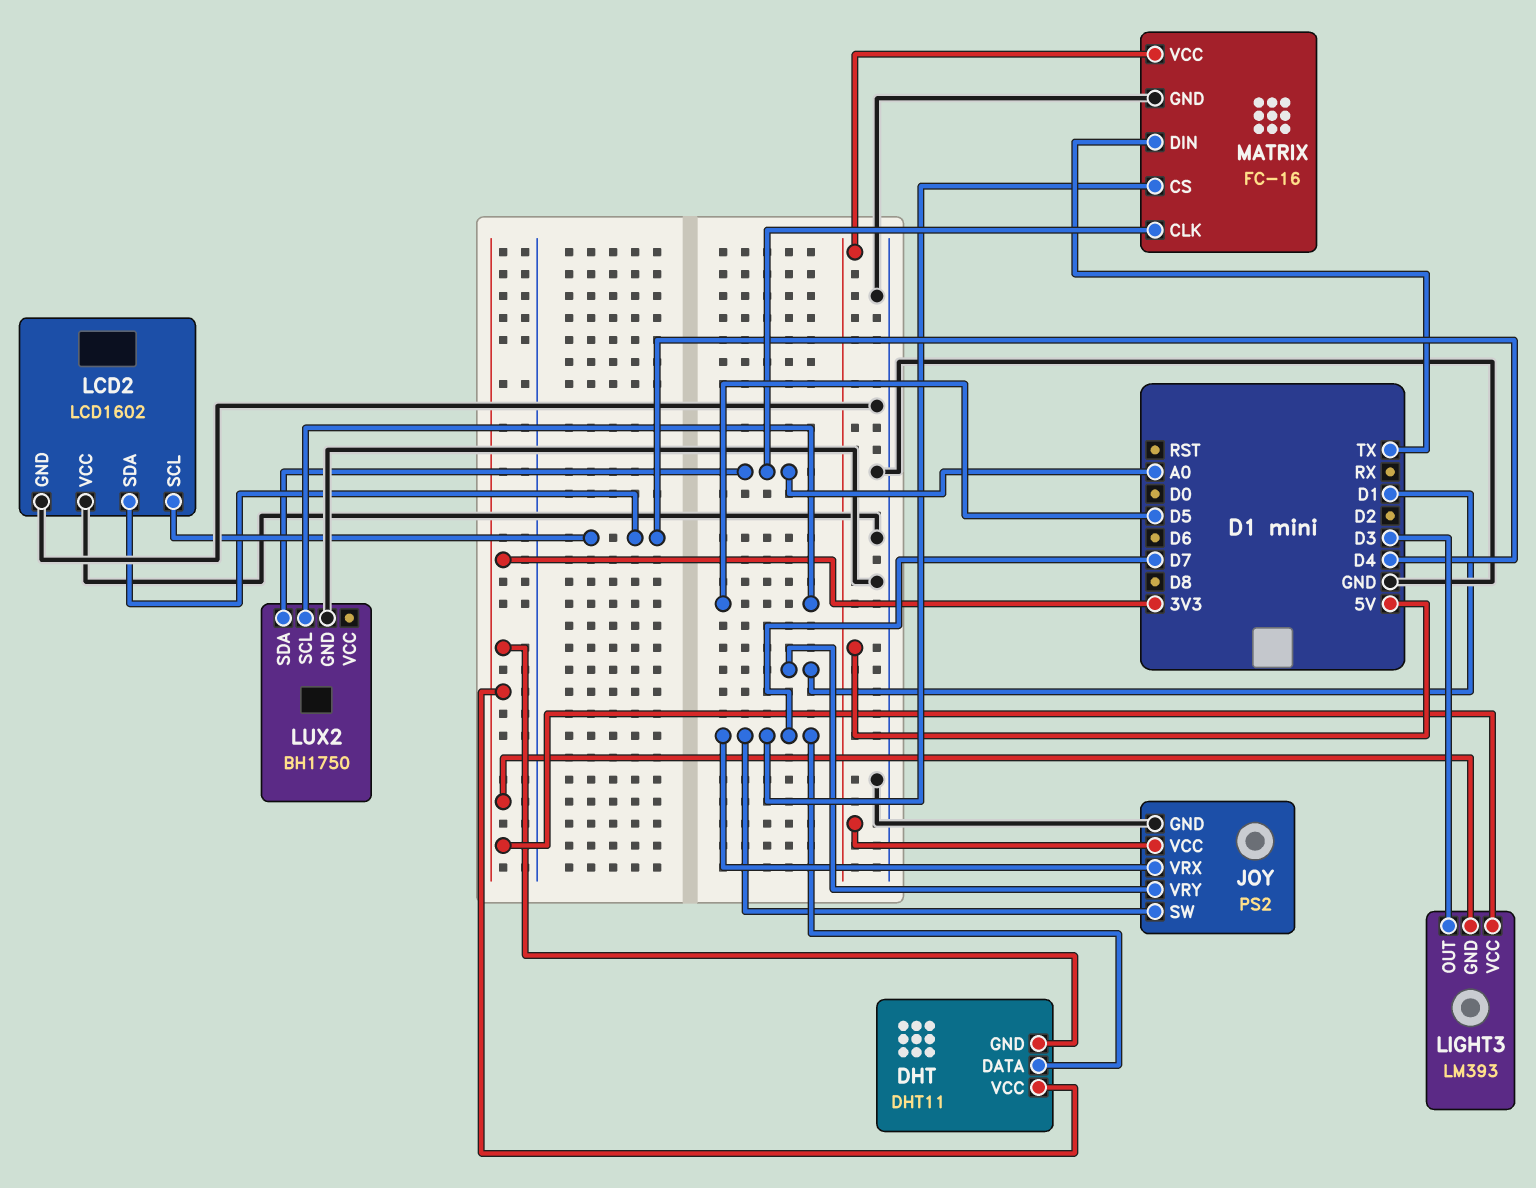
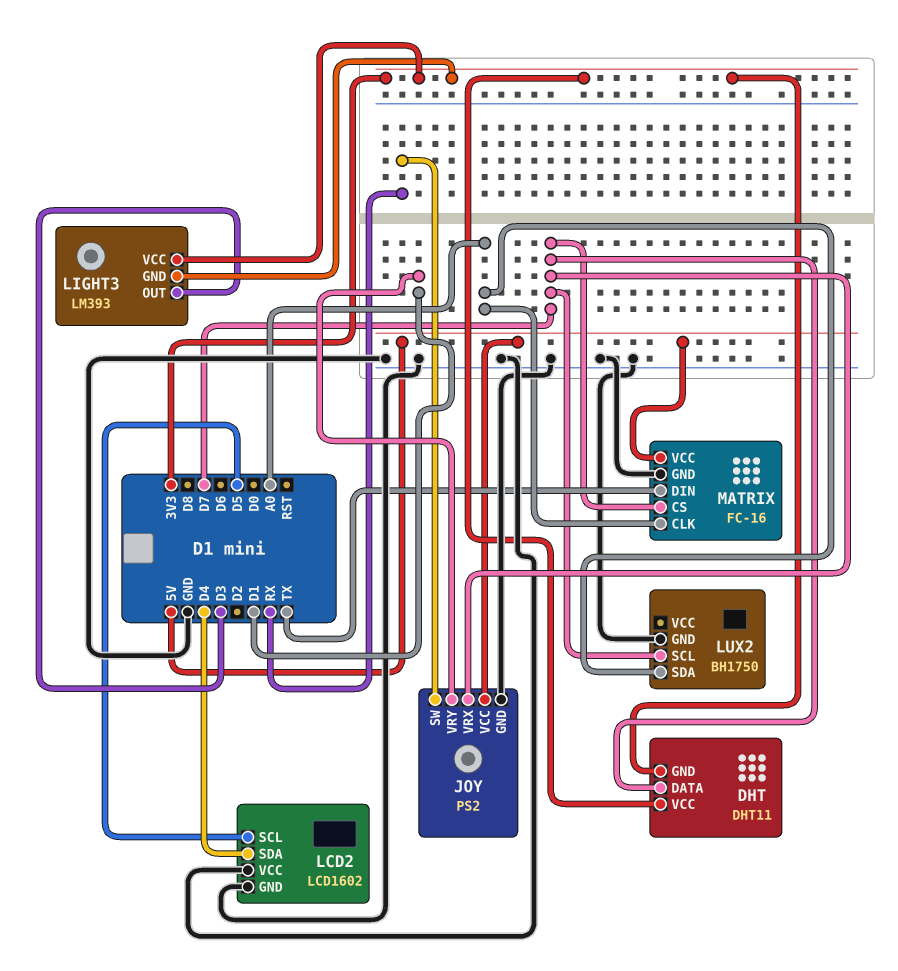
JOY pin SW: D7 -> RX
LCD2 pin SCL: D4 -> D5
LUX2 pin SCL: D5 -> D7

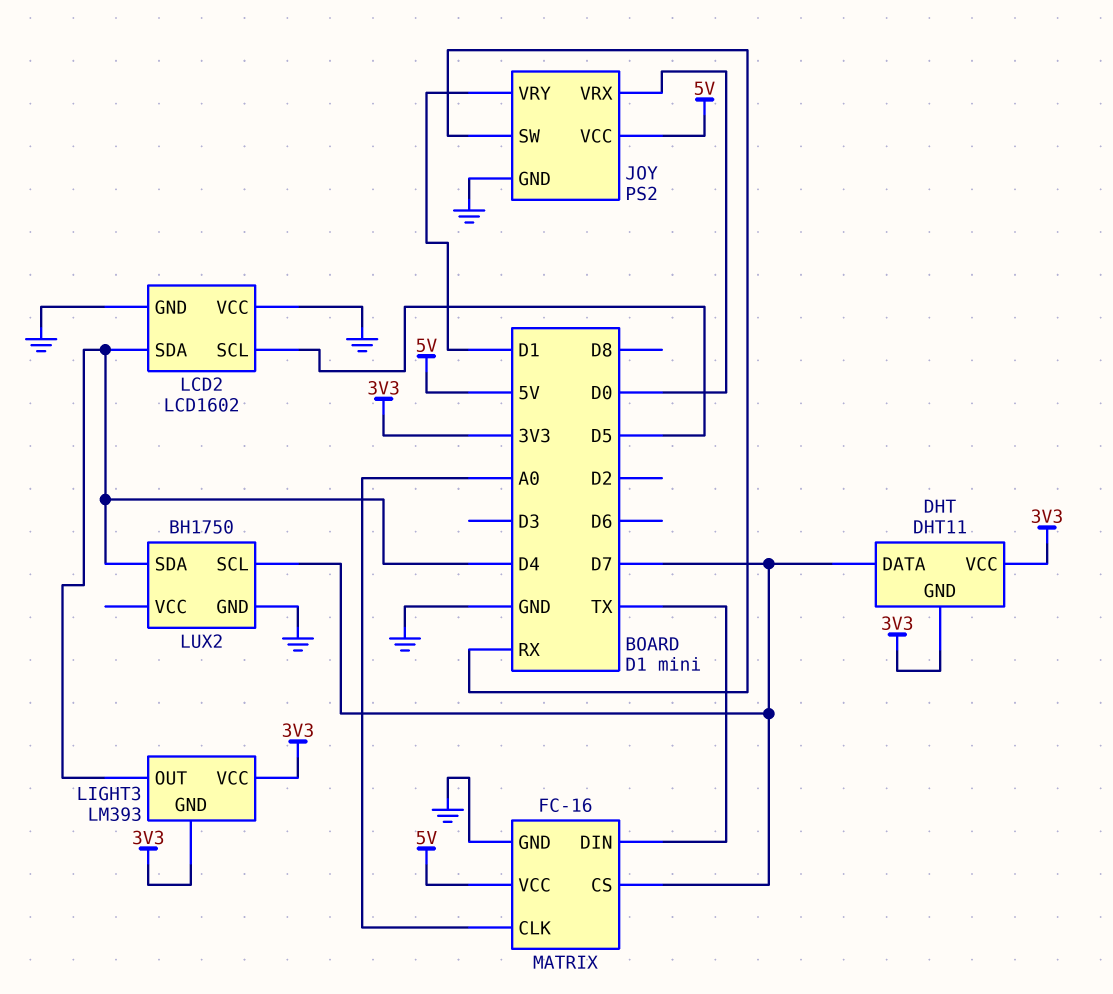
JOY pin VRX: D7 -> D0
LIGHT3 pin OUT: D3 -> D4
LUX2 pin SDA: A0 -> D4

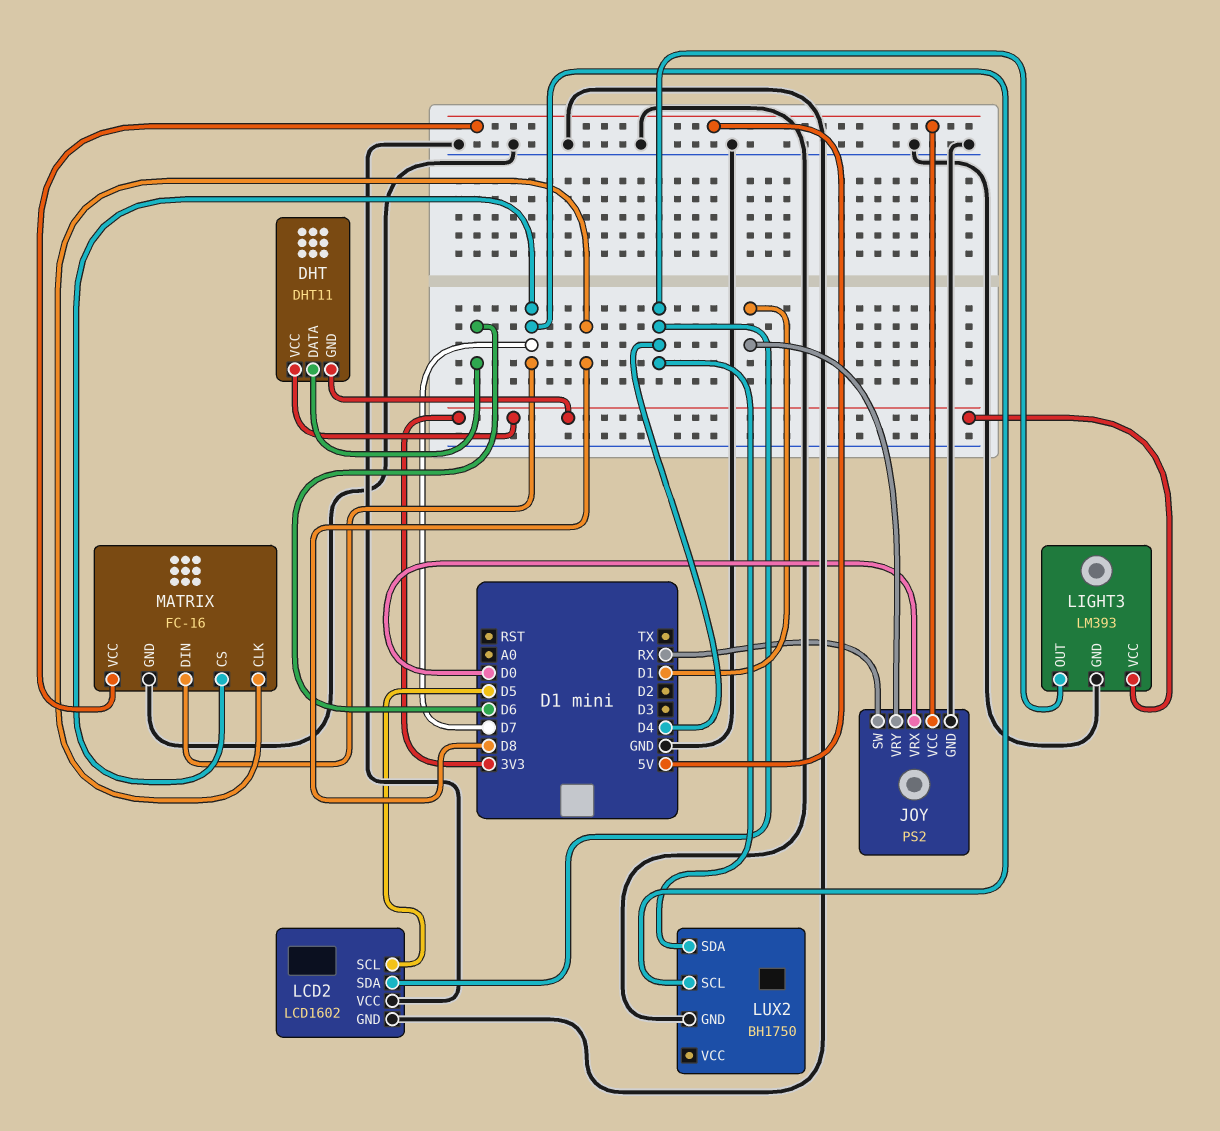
DHT pin DATA: D7 -> D6
LIGHT3 pin GND: 3V3 -> GND
MATRIX pin CLK: A0 -> D8
MATRIX pin DIN: TX -> D7

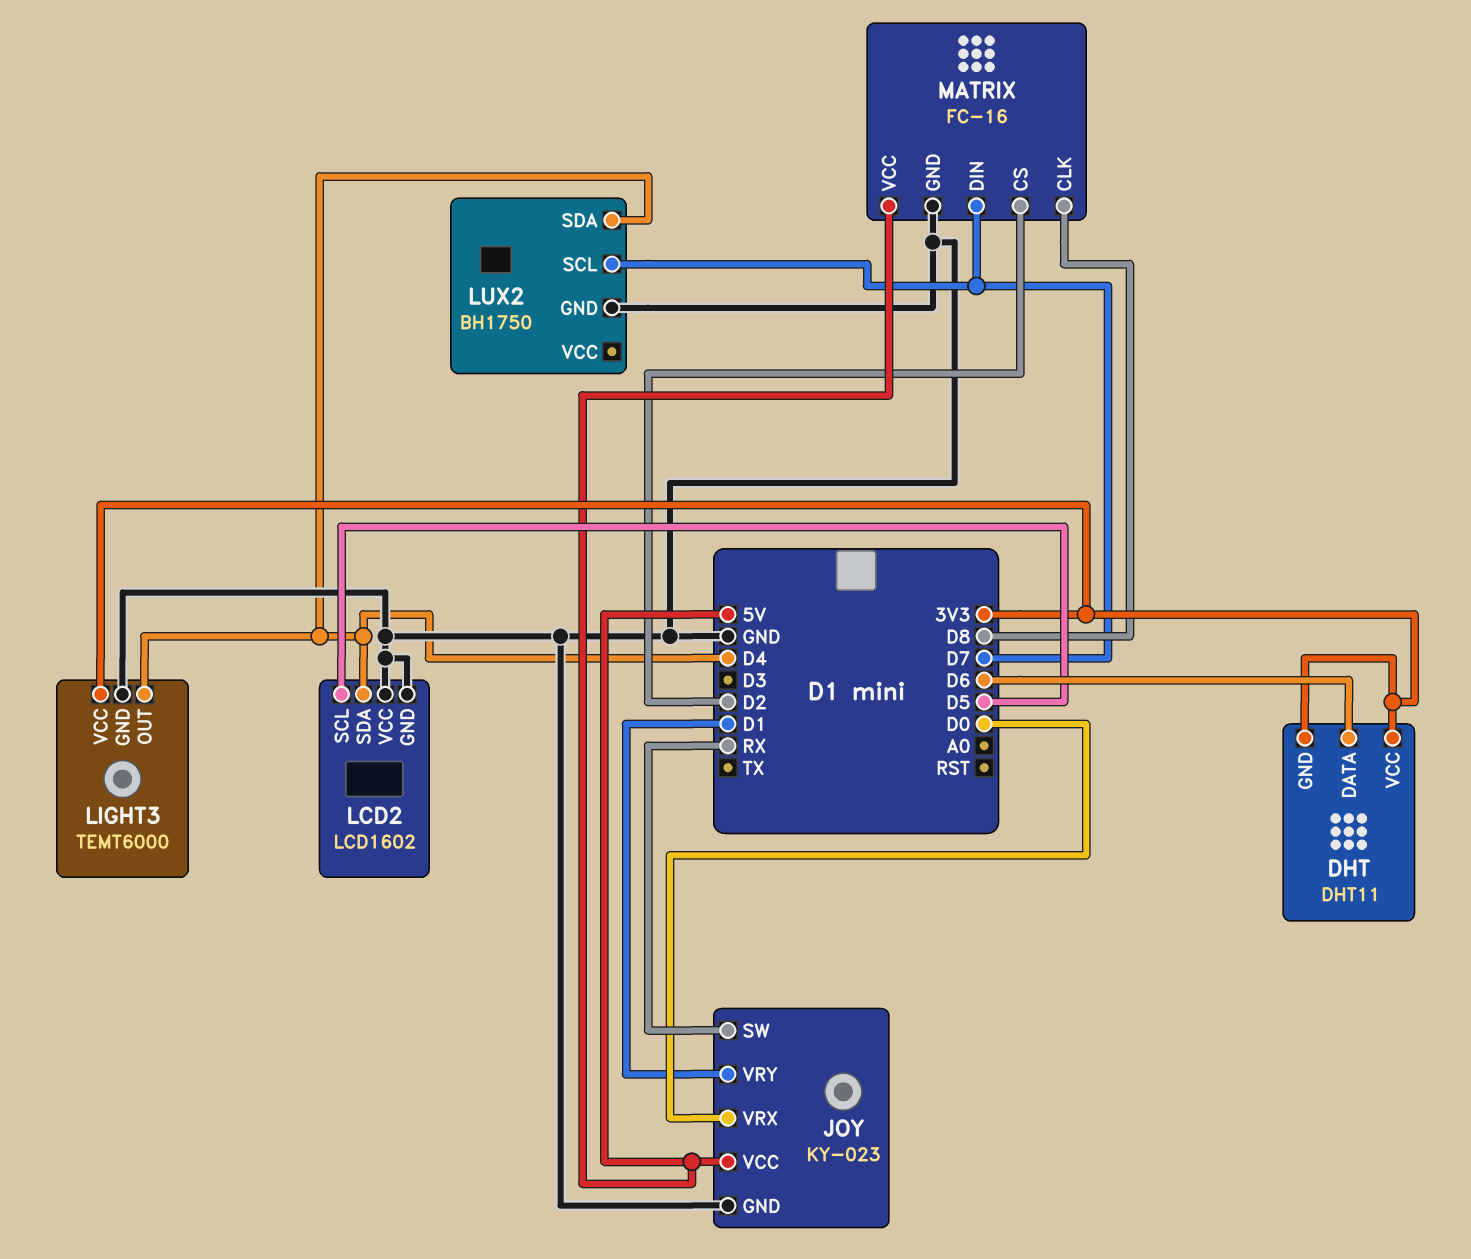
JOY: PS2 -> KY-023
LIGHT3: LM393 -> TEMT6000
MATRIX pin CS: D7 -> D2

